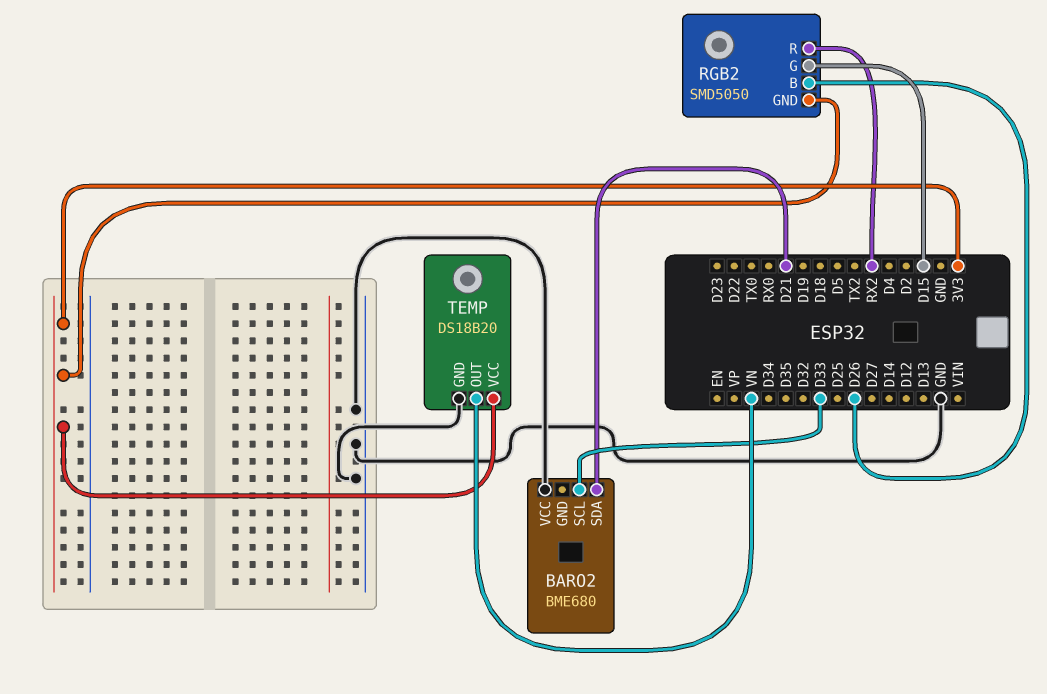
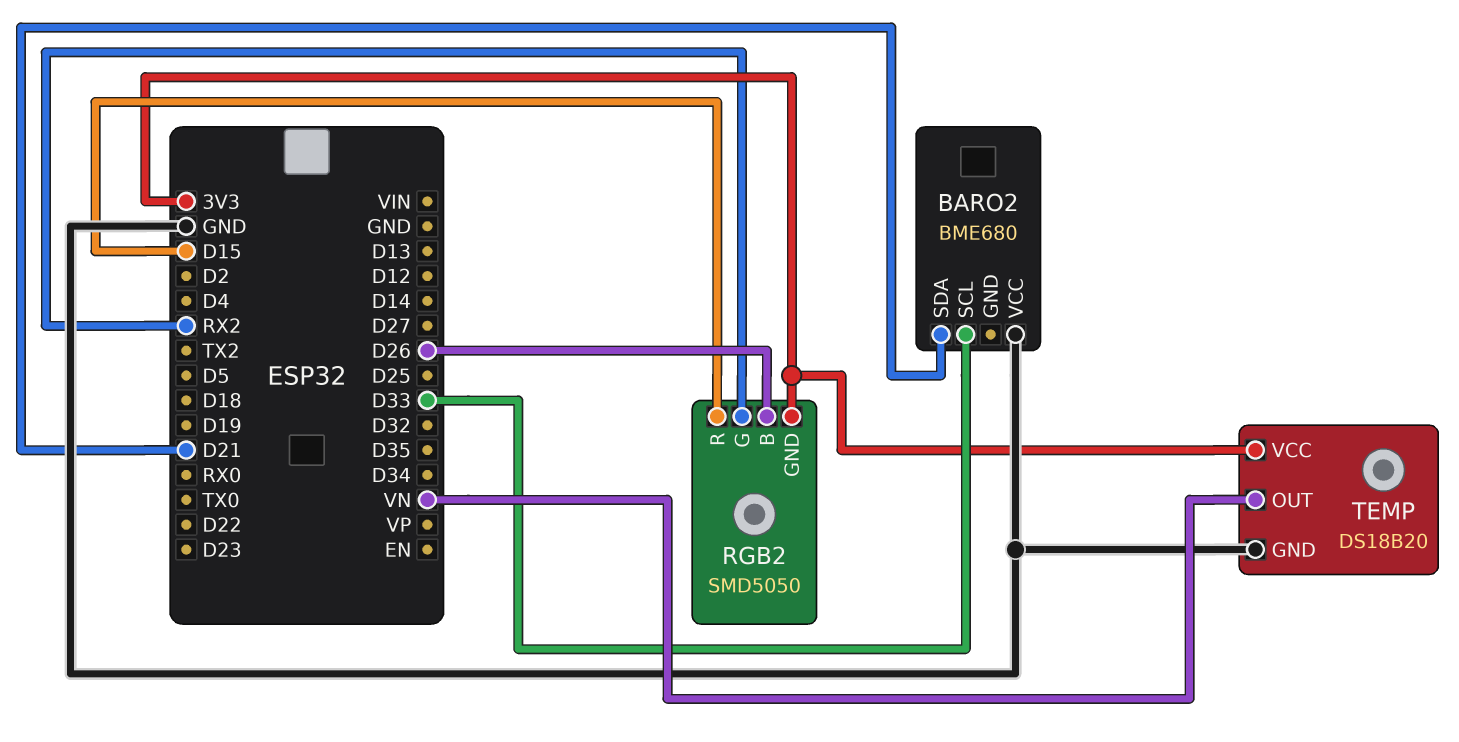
RGB2 pin G: D15 -> RX2
RGB2 pin R: RX2 -> D15

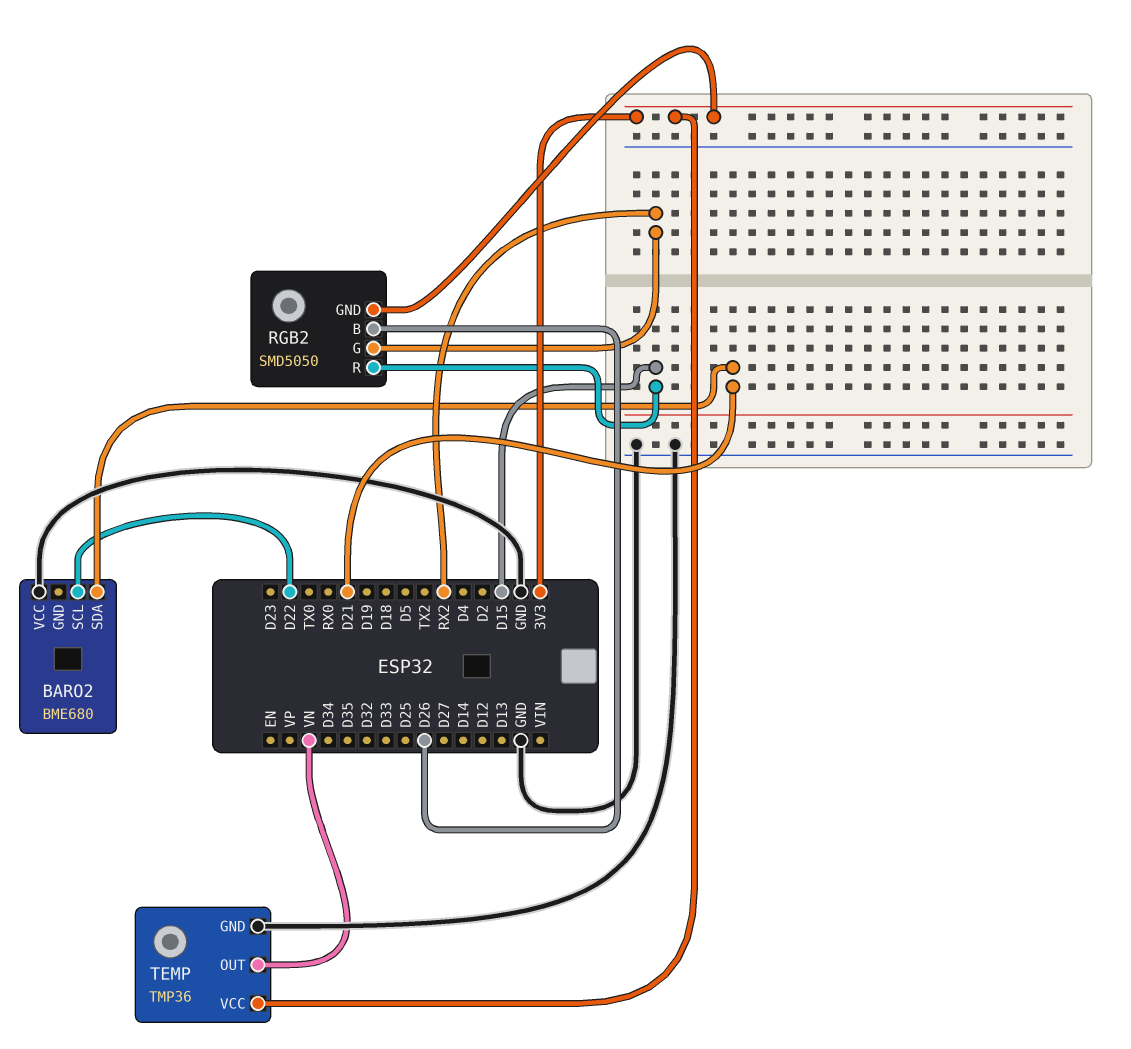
BARO2 pin SCL: D33 -> D22
TEMP: DS18B20 -> TMP36

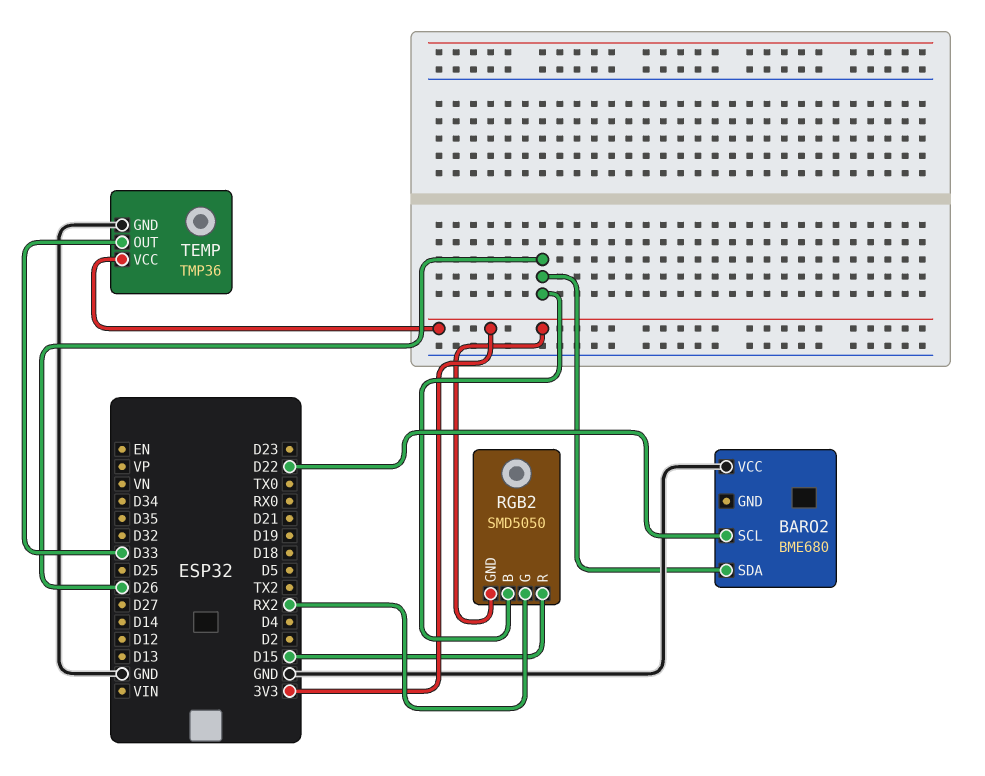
BARO2 pin SDA: D21 -> D26
TEMP pin OUT: VN -> D33

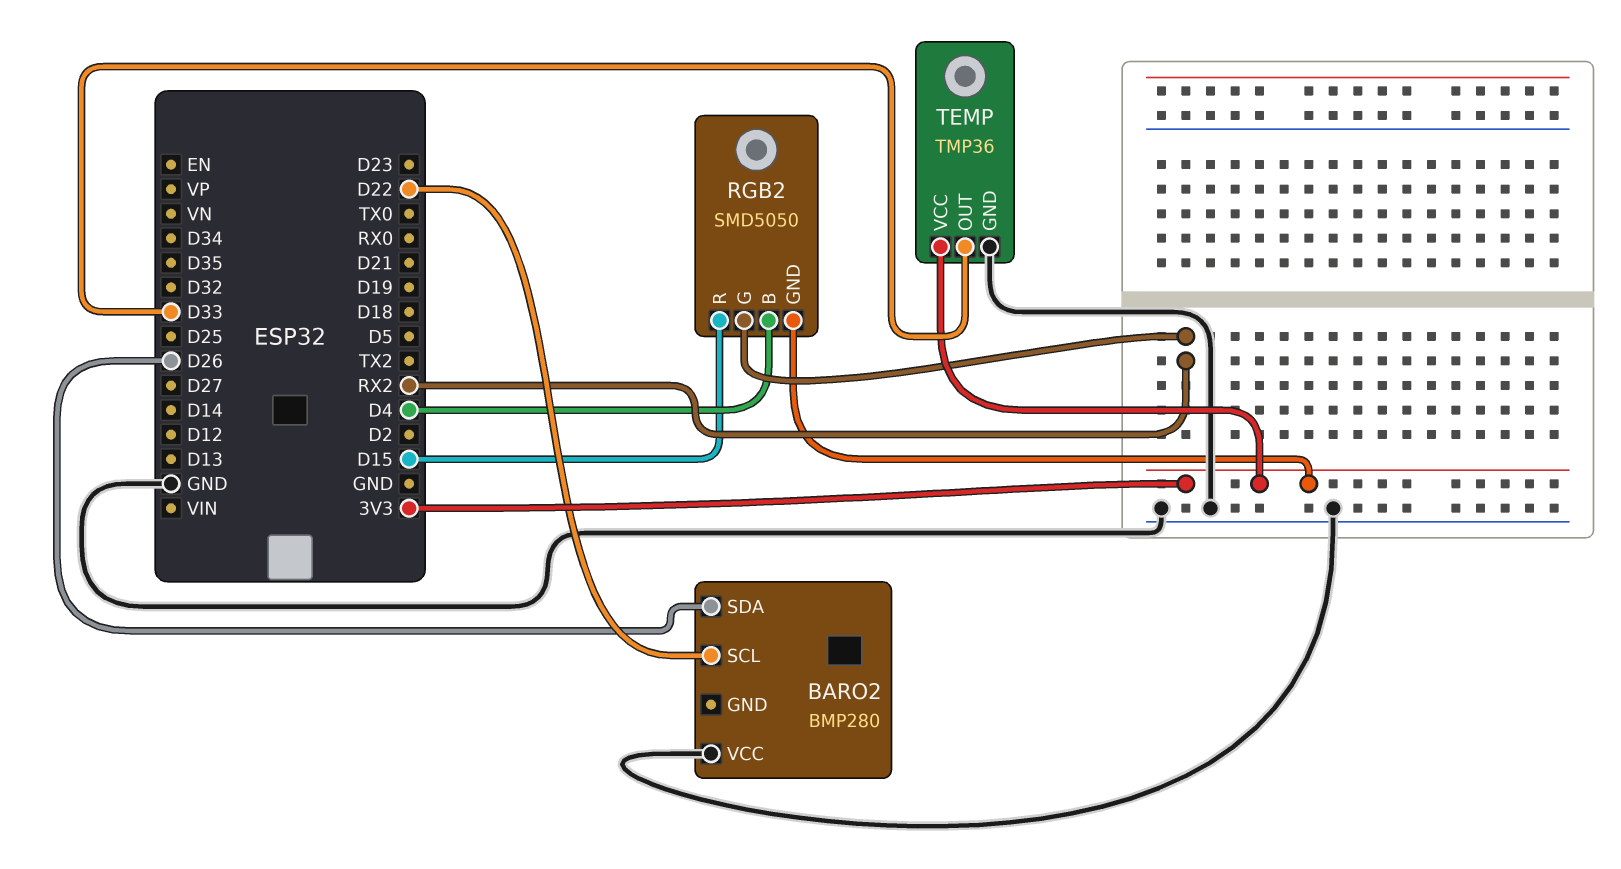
BARO2: BME680 -> BMP280
RGB2 pin B: D26 -> D4

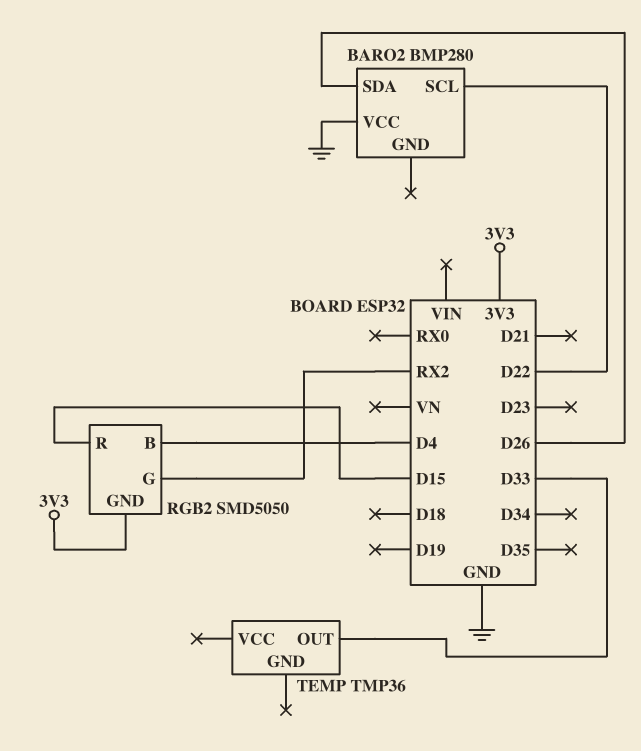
TEMP pin GND: GND -> none
TEMP pin VCC: 3V3 -> none

